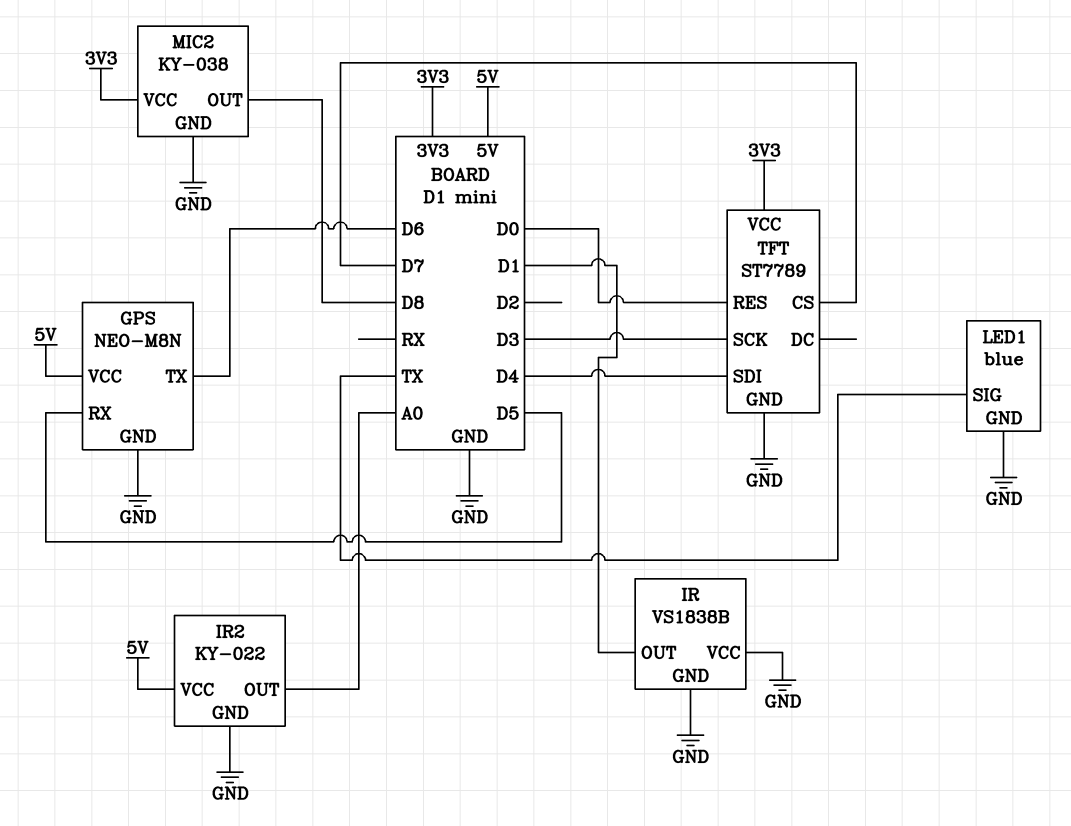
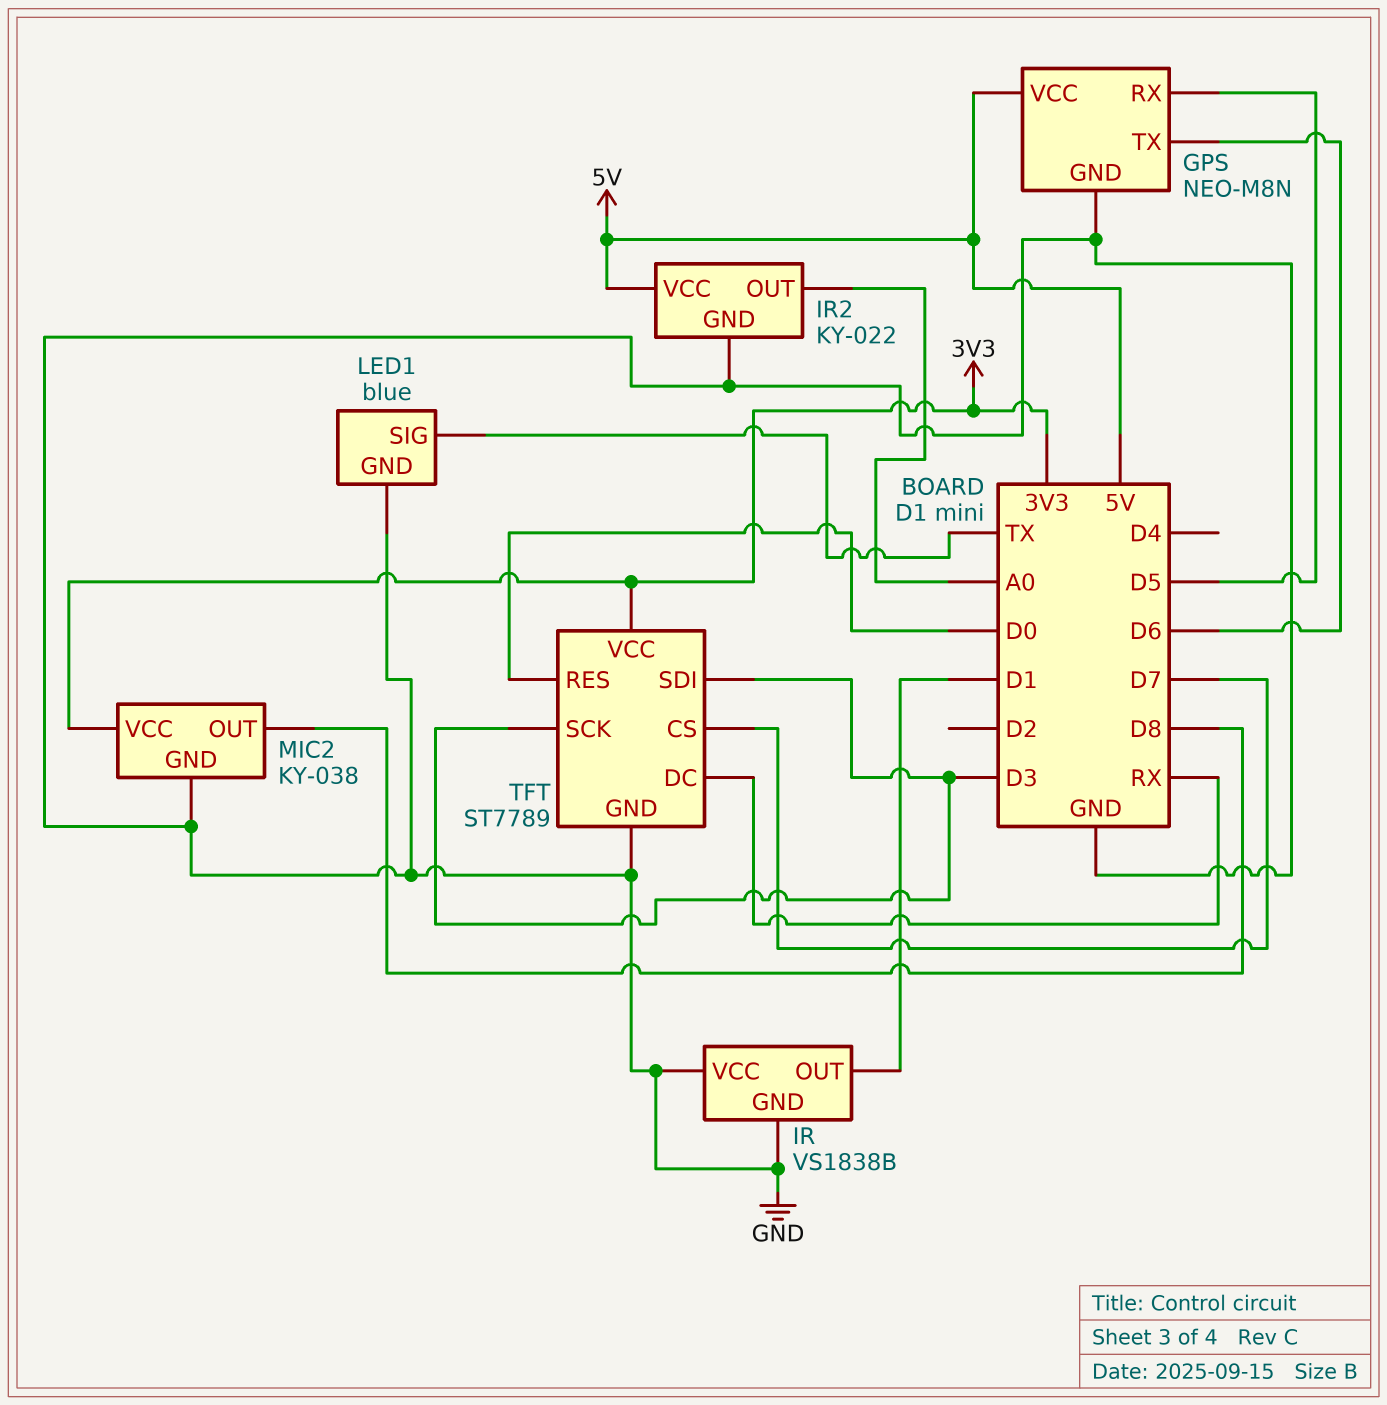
TFT pin DC: none -> RX
TFT pin SDI: D4 -> D3

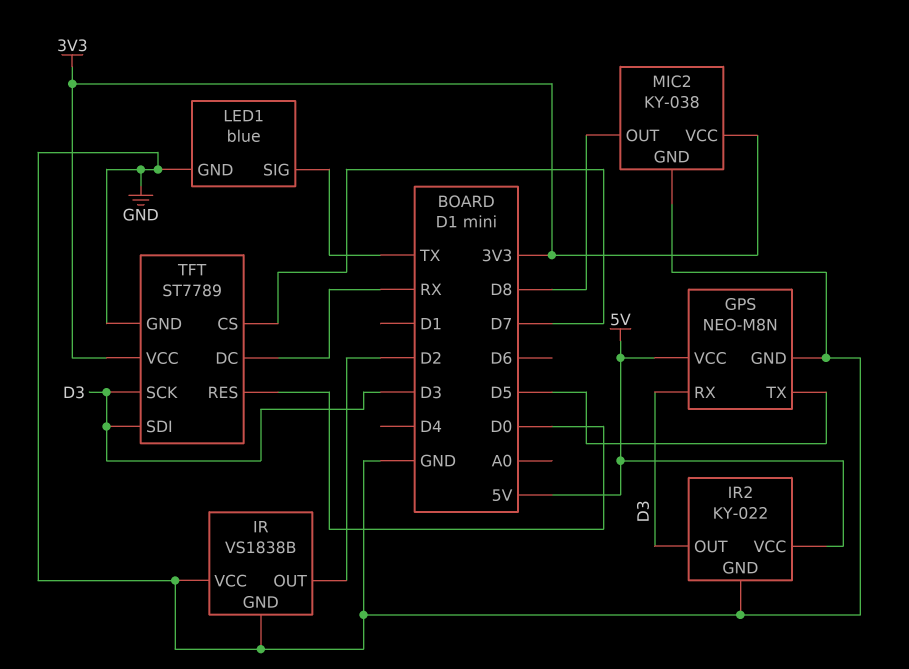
GPS pin RX: D5 -> D3
GPS pin TX: D6 -> D5
IR pin OUT: D1 -> D2
IR2 pin OUT: A0 -> D3

